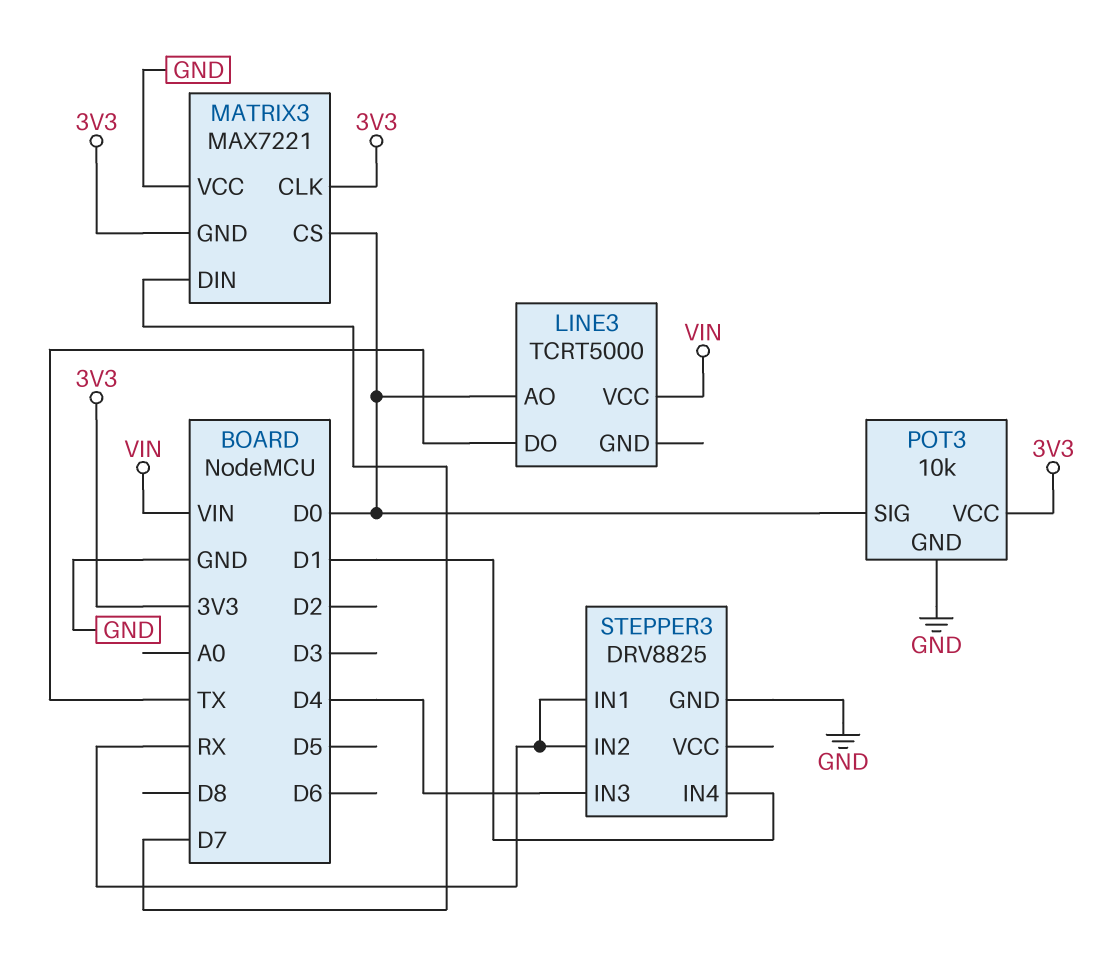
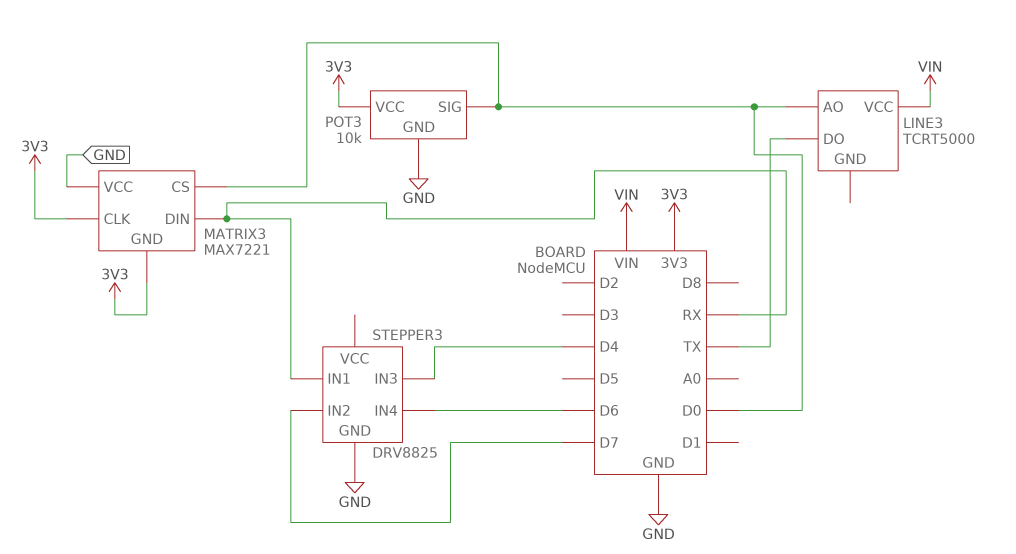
MATRIX3 pin DIN: D7 -> RX
STEPPER3 pin IN2: RX -> D7
STEPPER3 pin IN4: D1 -> D6

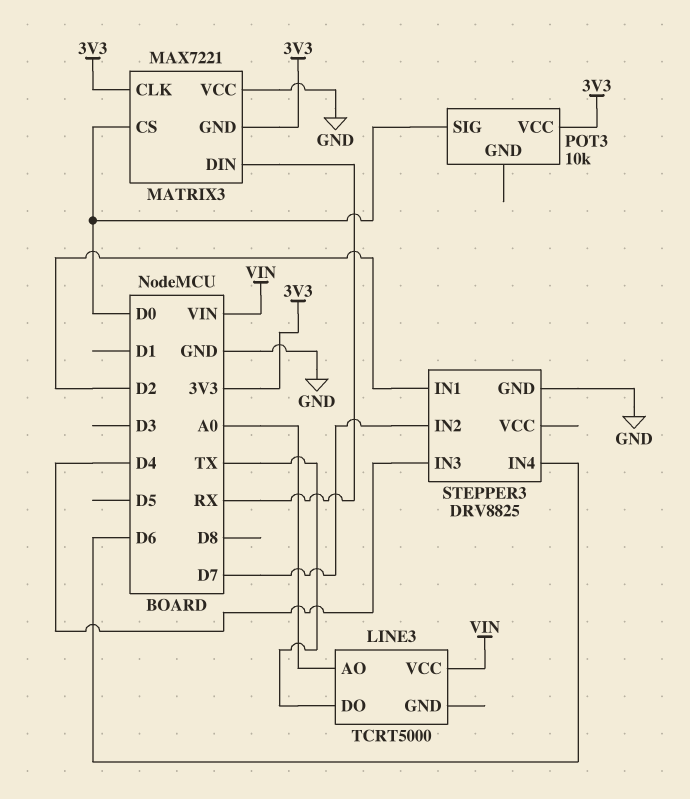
LINE3 pin AO: D0 -> A0
POT3 pin GND: GND -> none
STEPPER3 pin IN1: RX -> D2

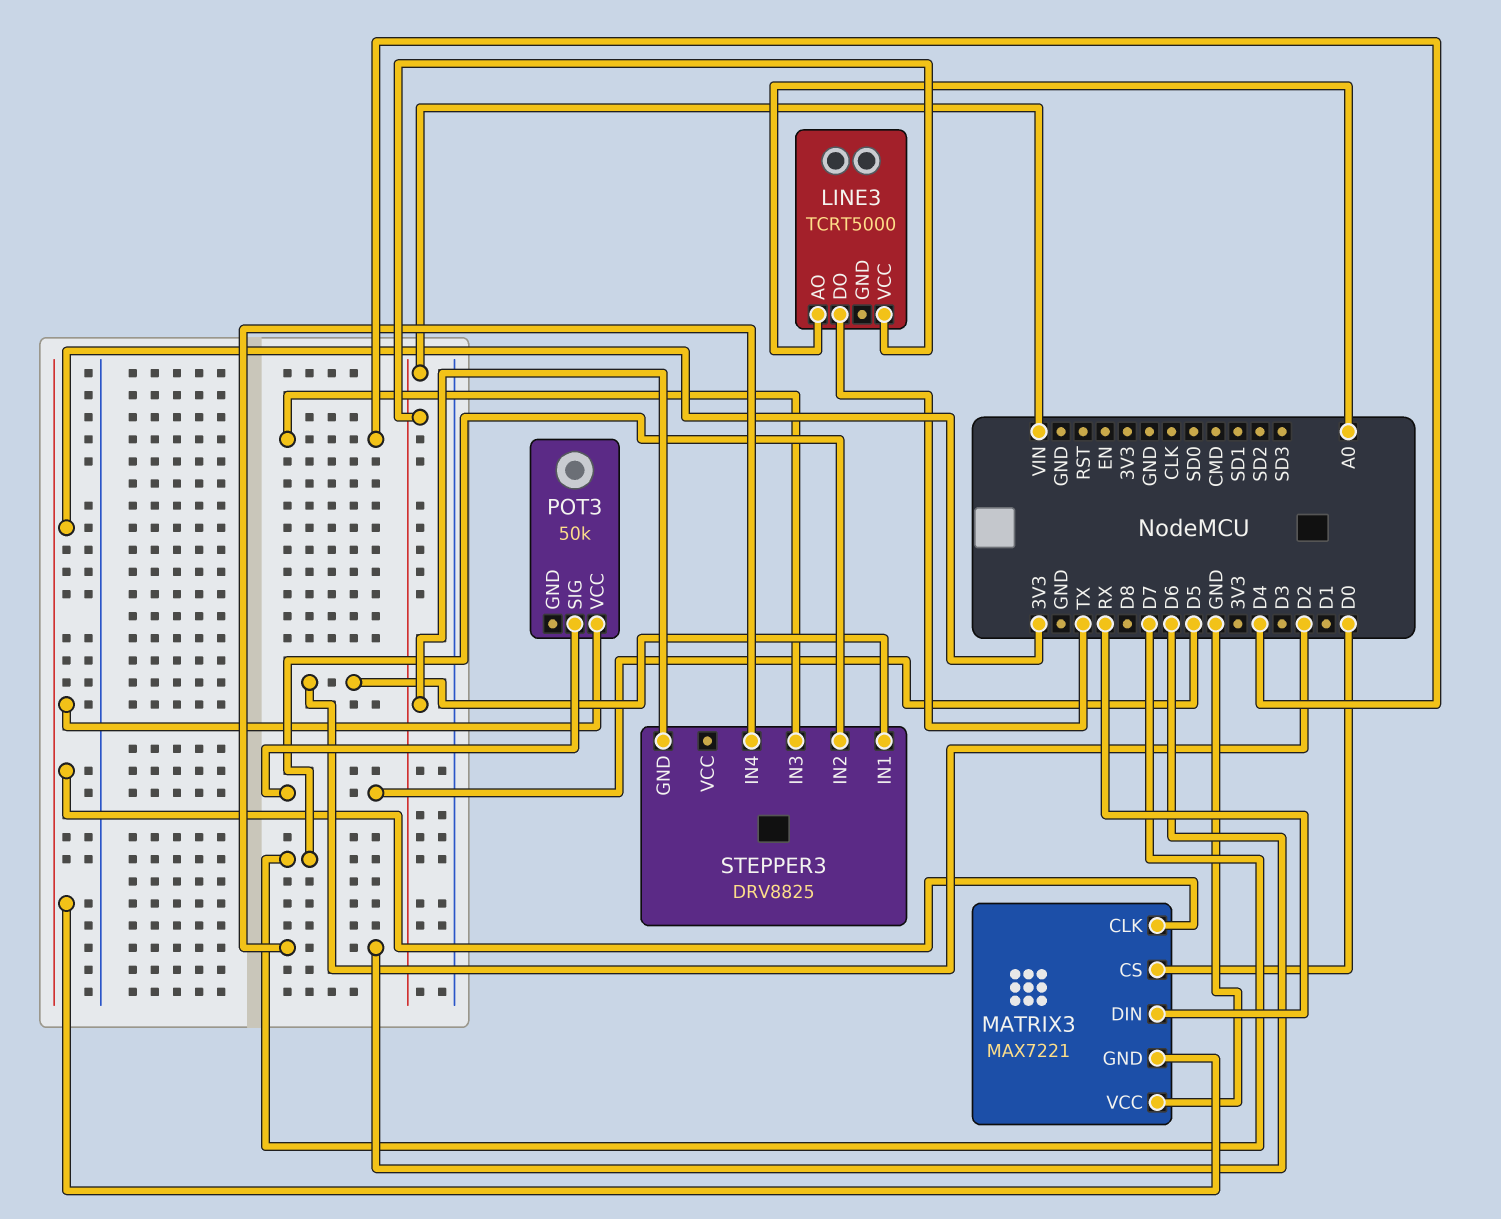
POT3: 10k -> 50k
POT3 pin SIG: D0 -> D5
STEPPER3 pin GND: GND -> VIN

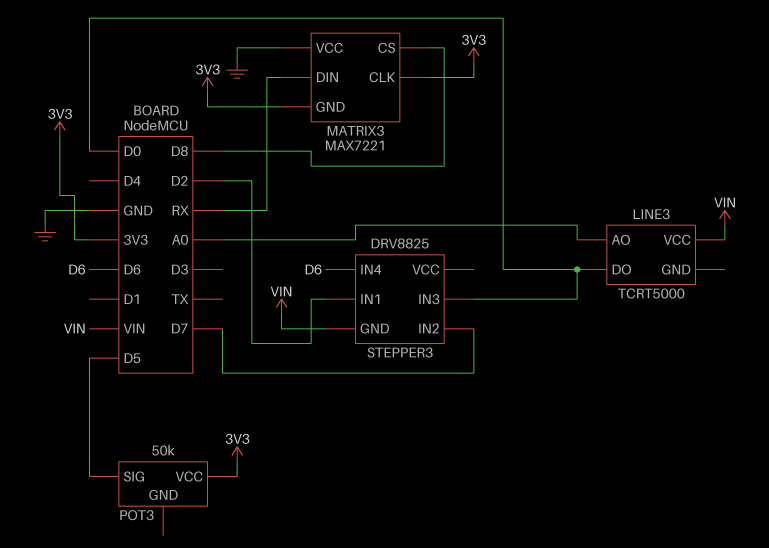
LINE3 pin DO: TX -> D0
MATRIX3 pin CS: D0 -> D8
STEPPER3 pin IN3: D4 -> D0

